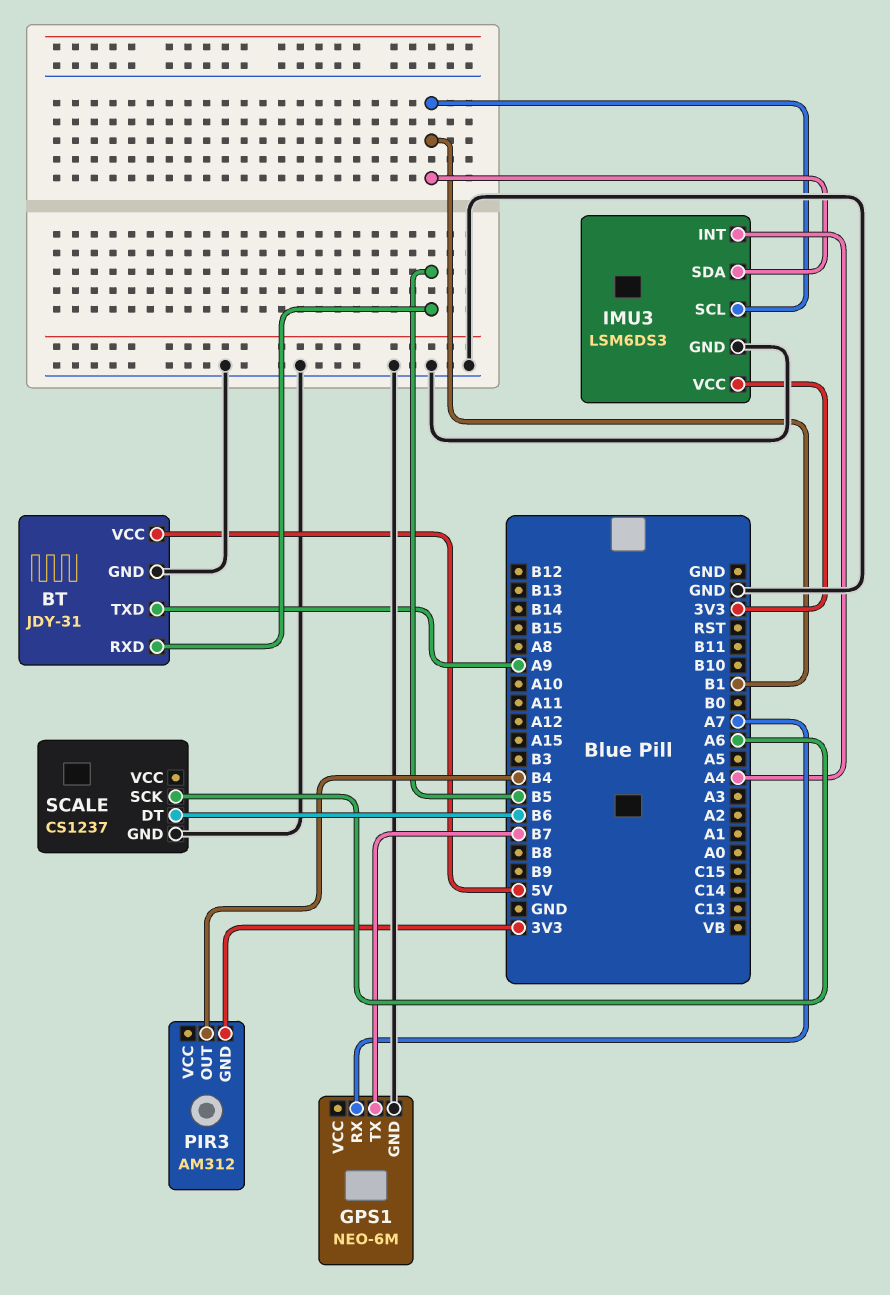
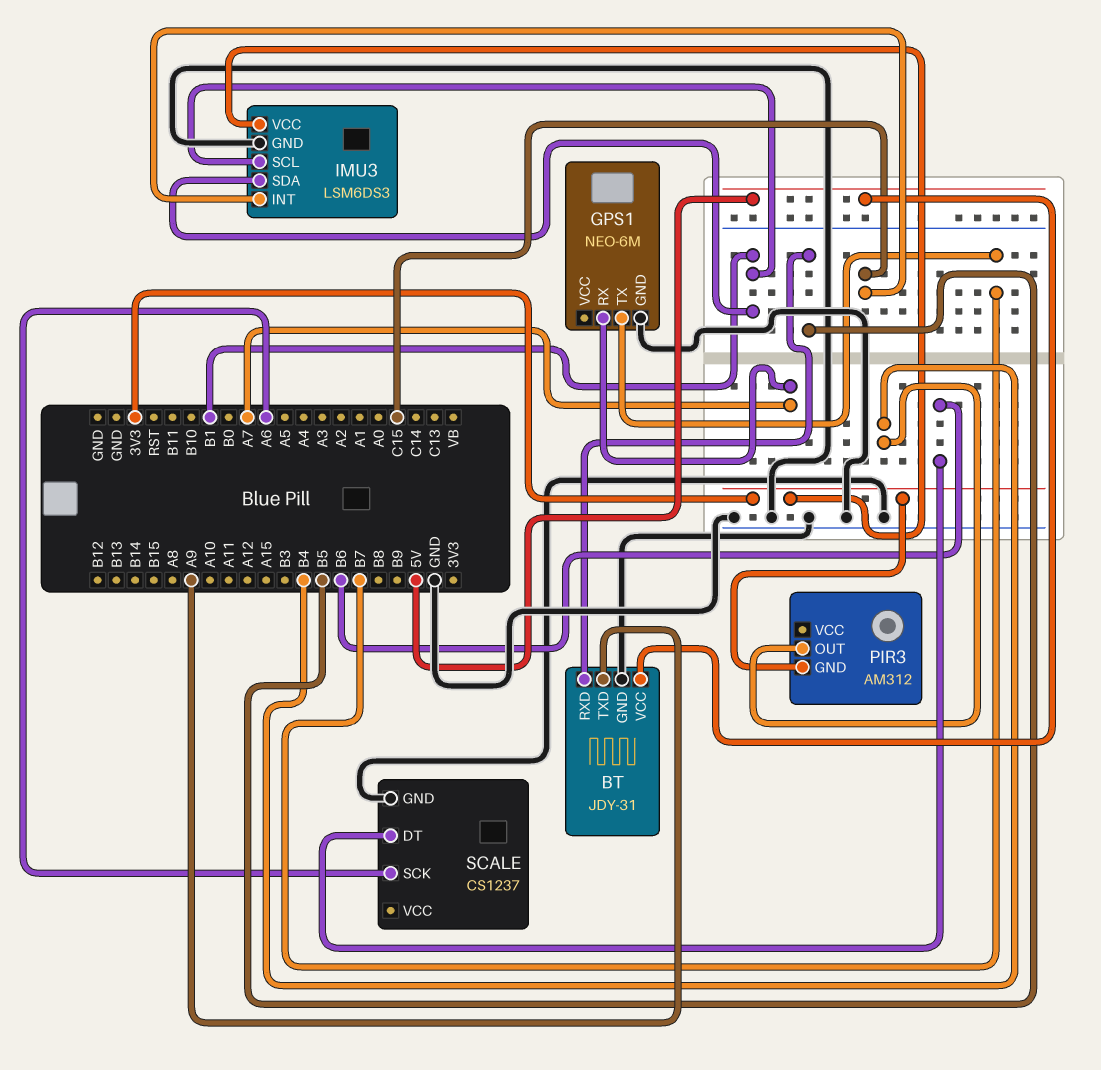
IMU3 pin INT: A4 -> C15

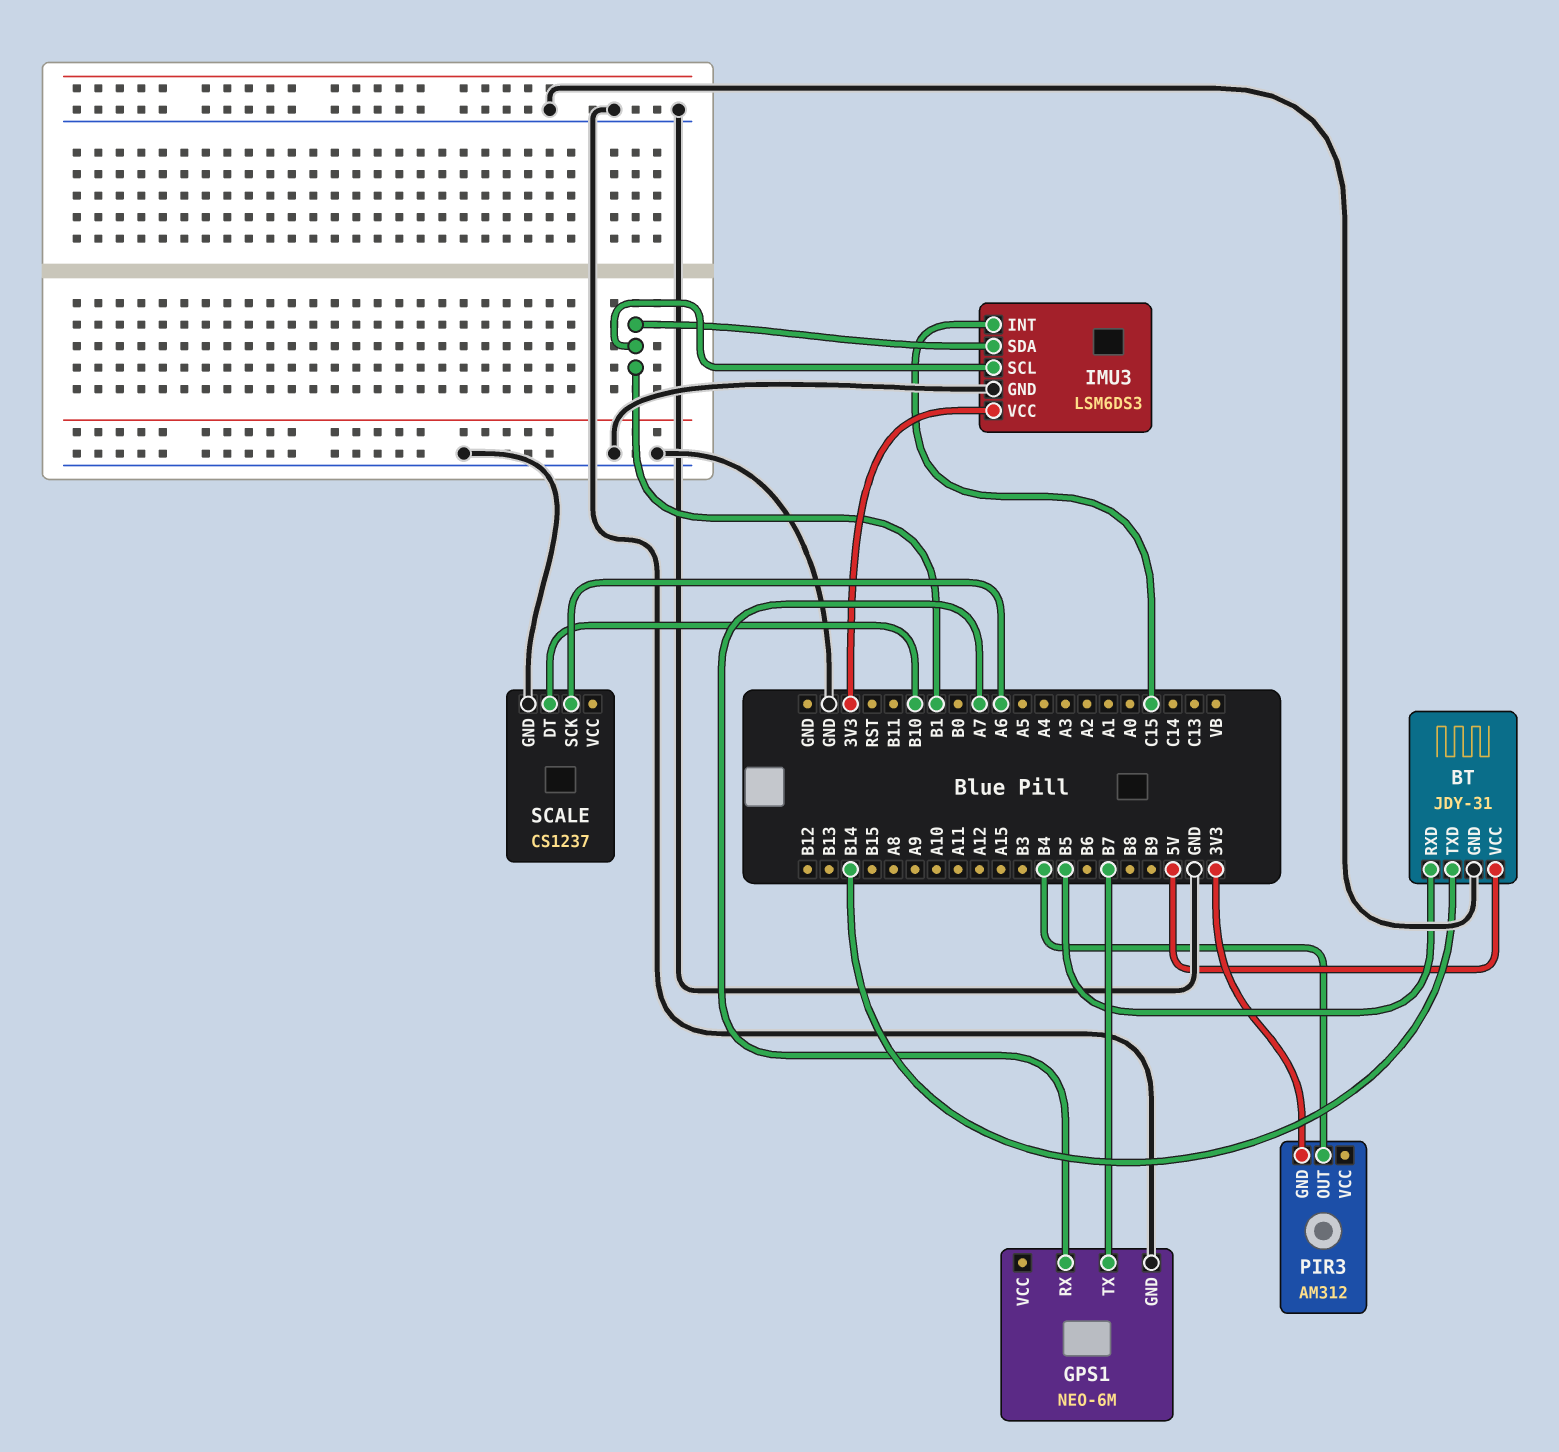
BT pin TXD: A9 -> B14
SCALE pin DT: B6 -> B10

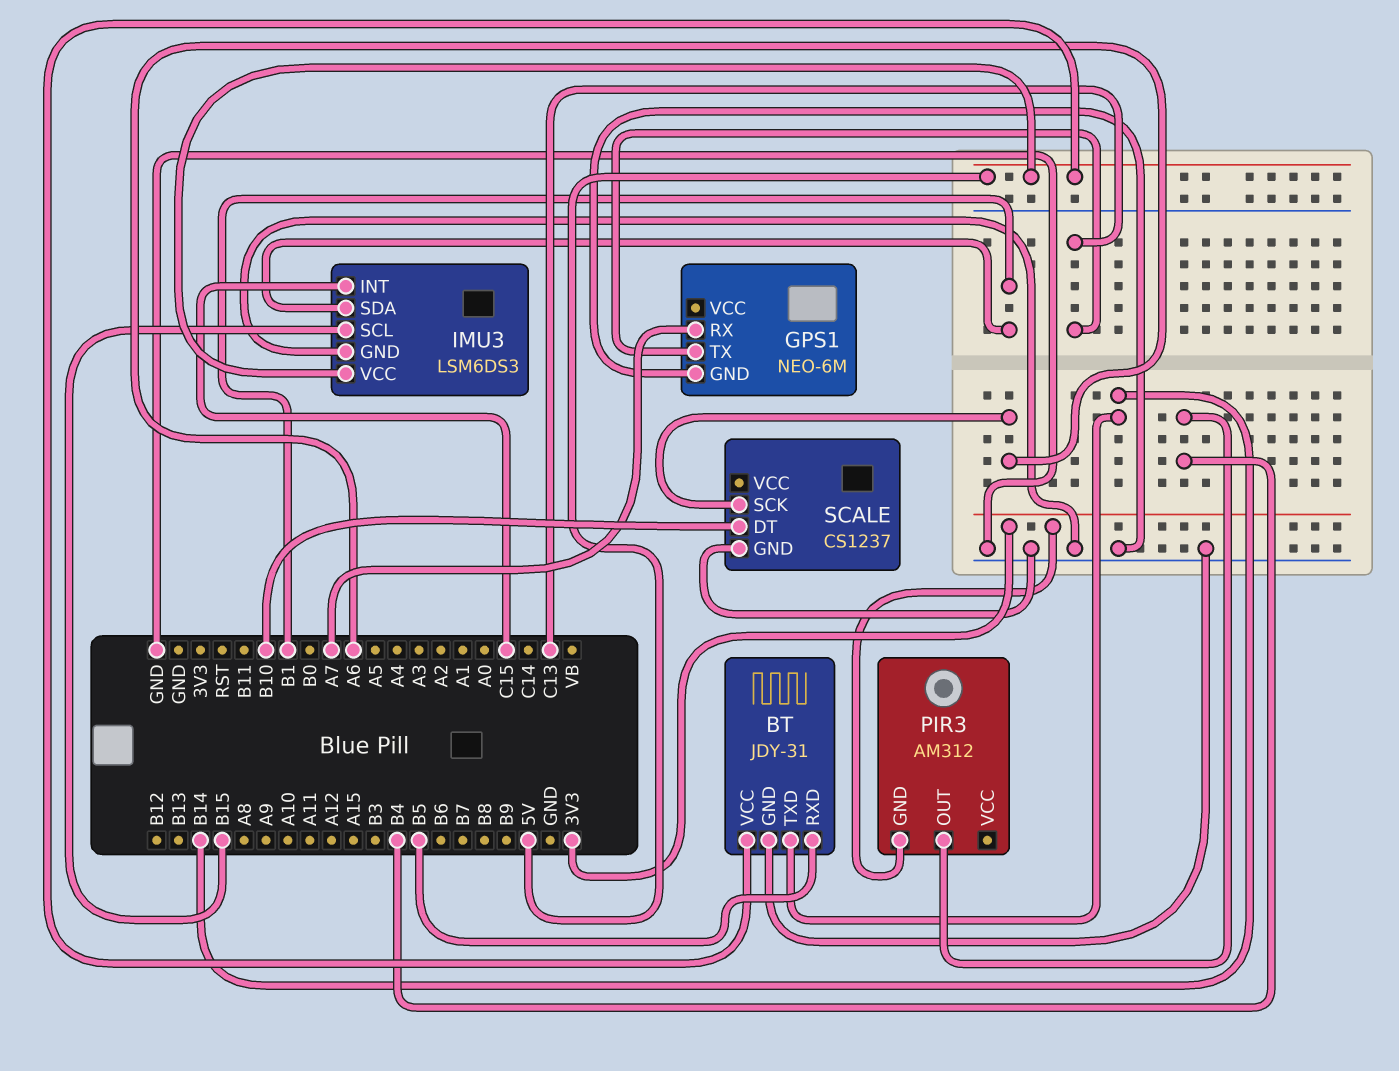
GPS1 pin TX: B7 -> C13
IMU3 pin SCL: B1 -> B15
IMU3 pin VCC: 3V3 -> 5V

